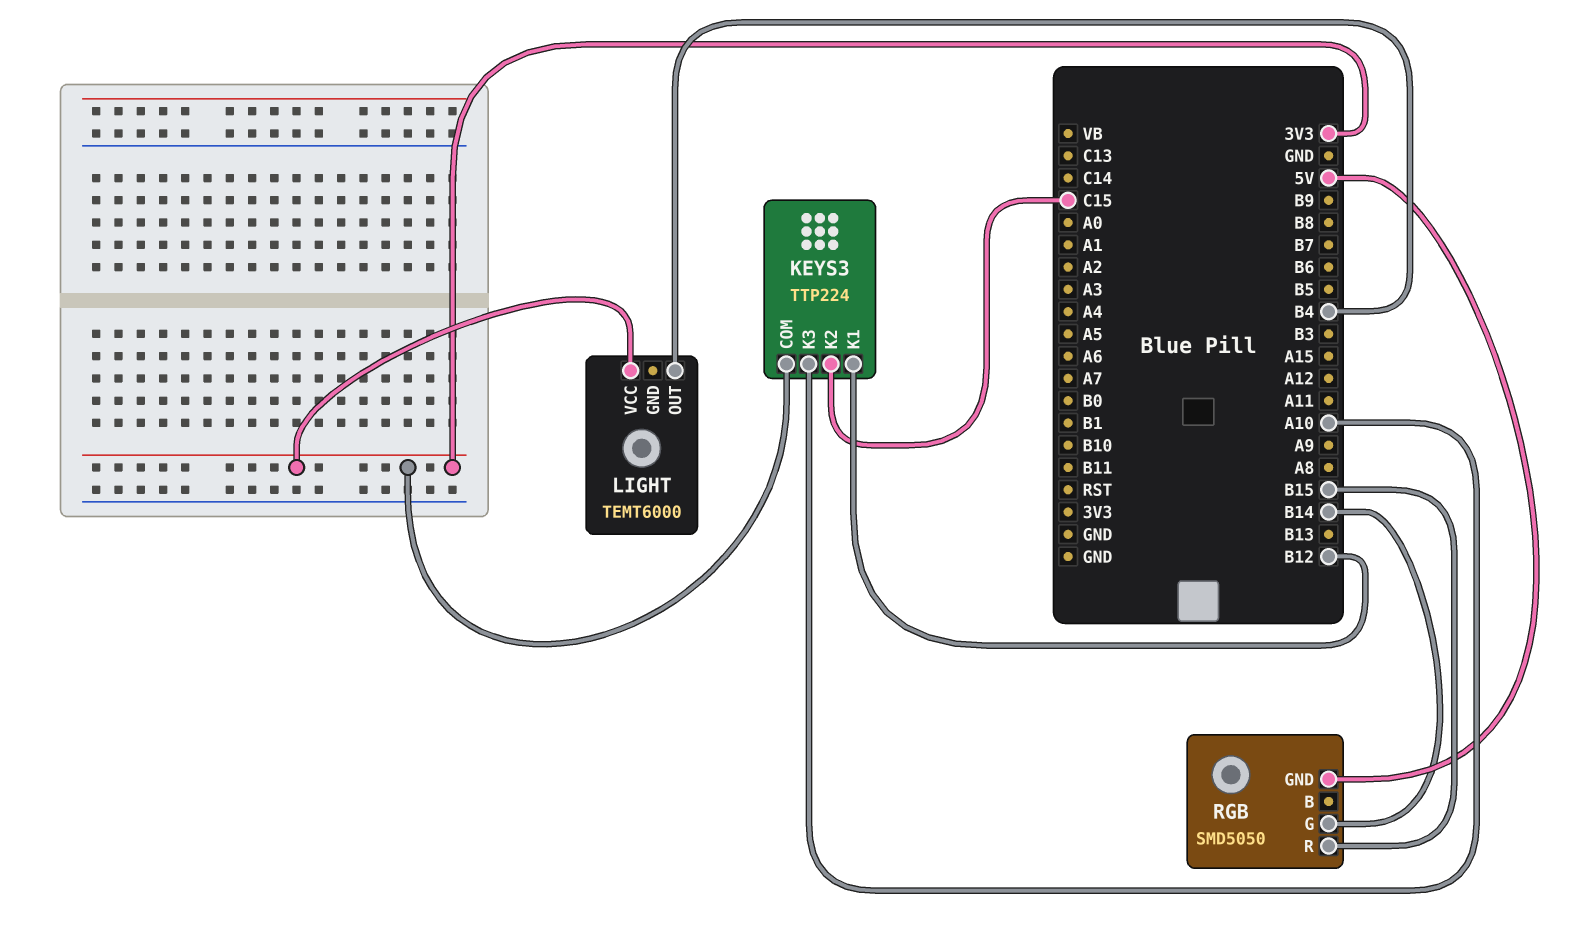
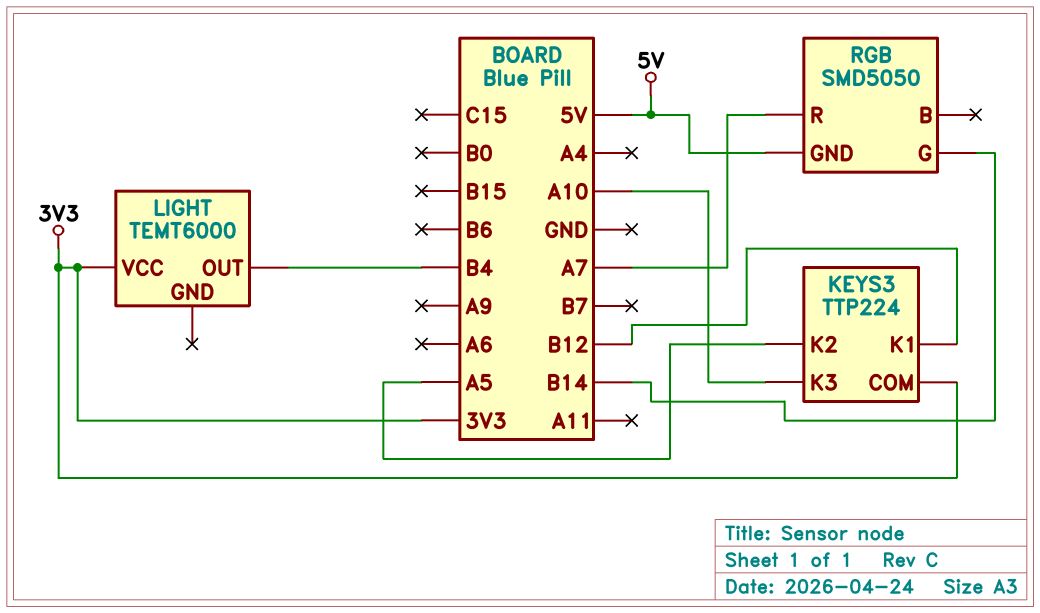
KEYS3 pin K2: C15 -> A5
RGB pin R: B15 -> A7

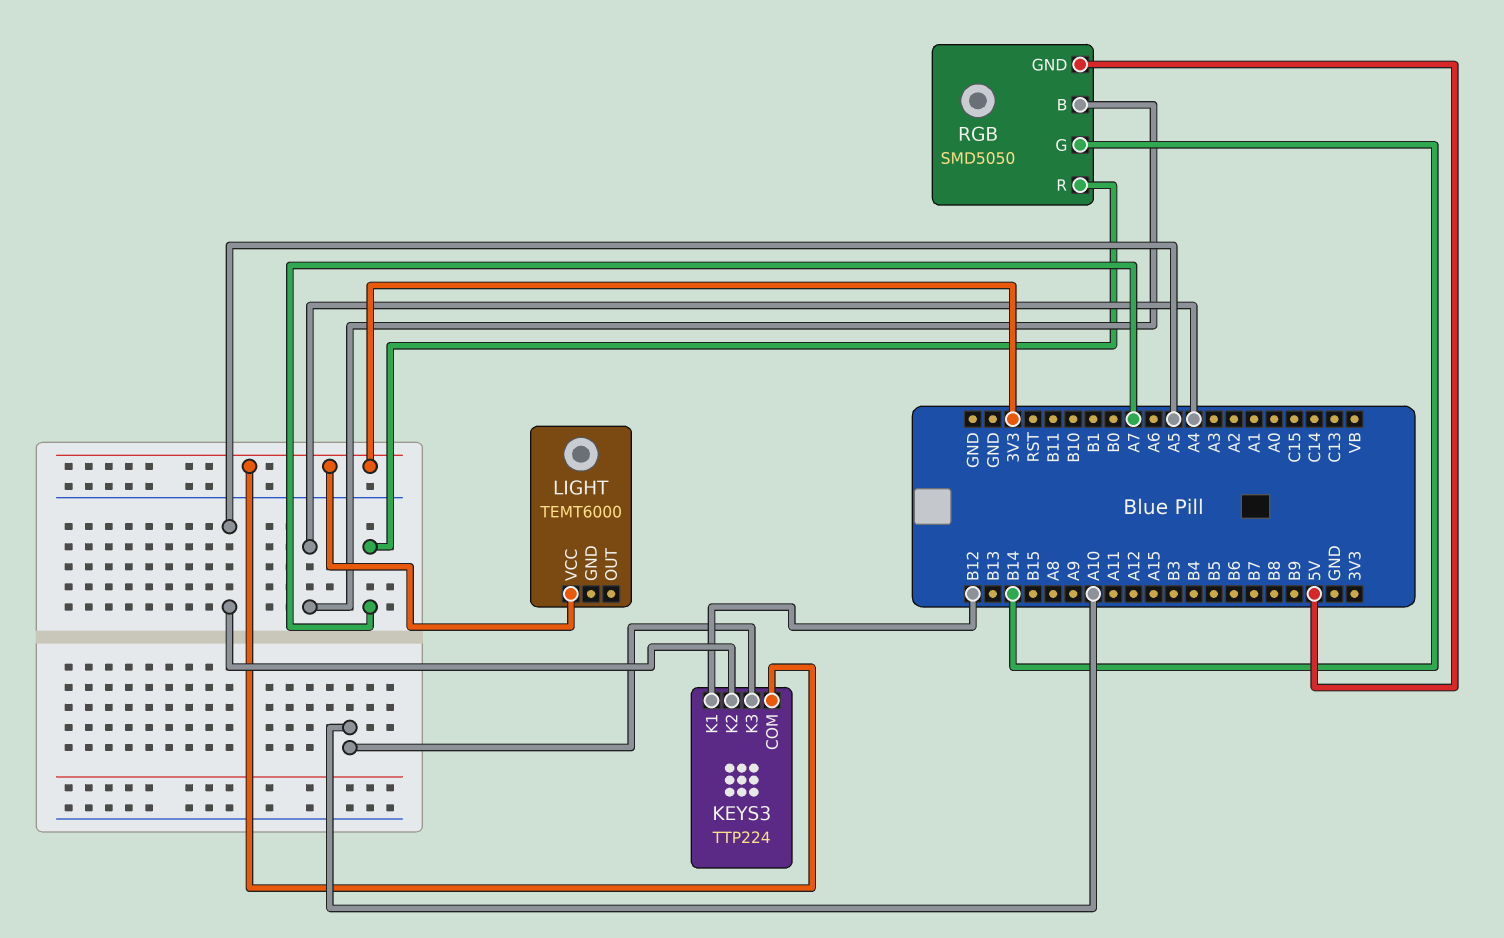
LIGHT pin OUT: B4 -> none
RGB pin B: none -> A4

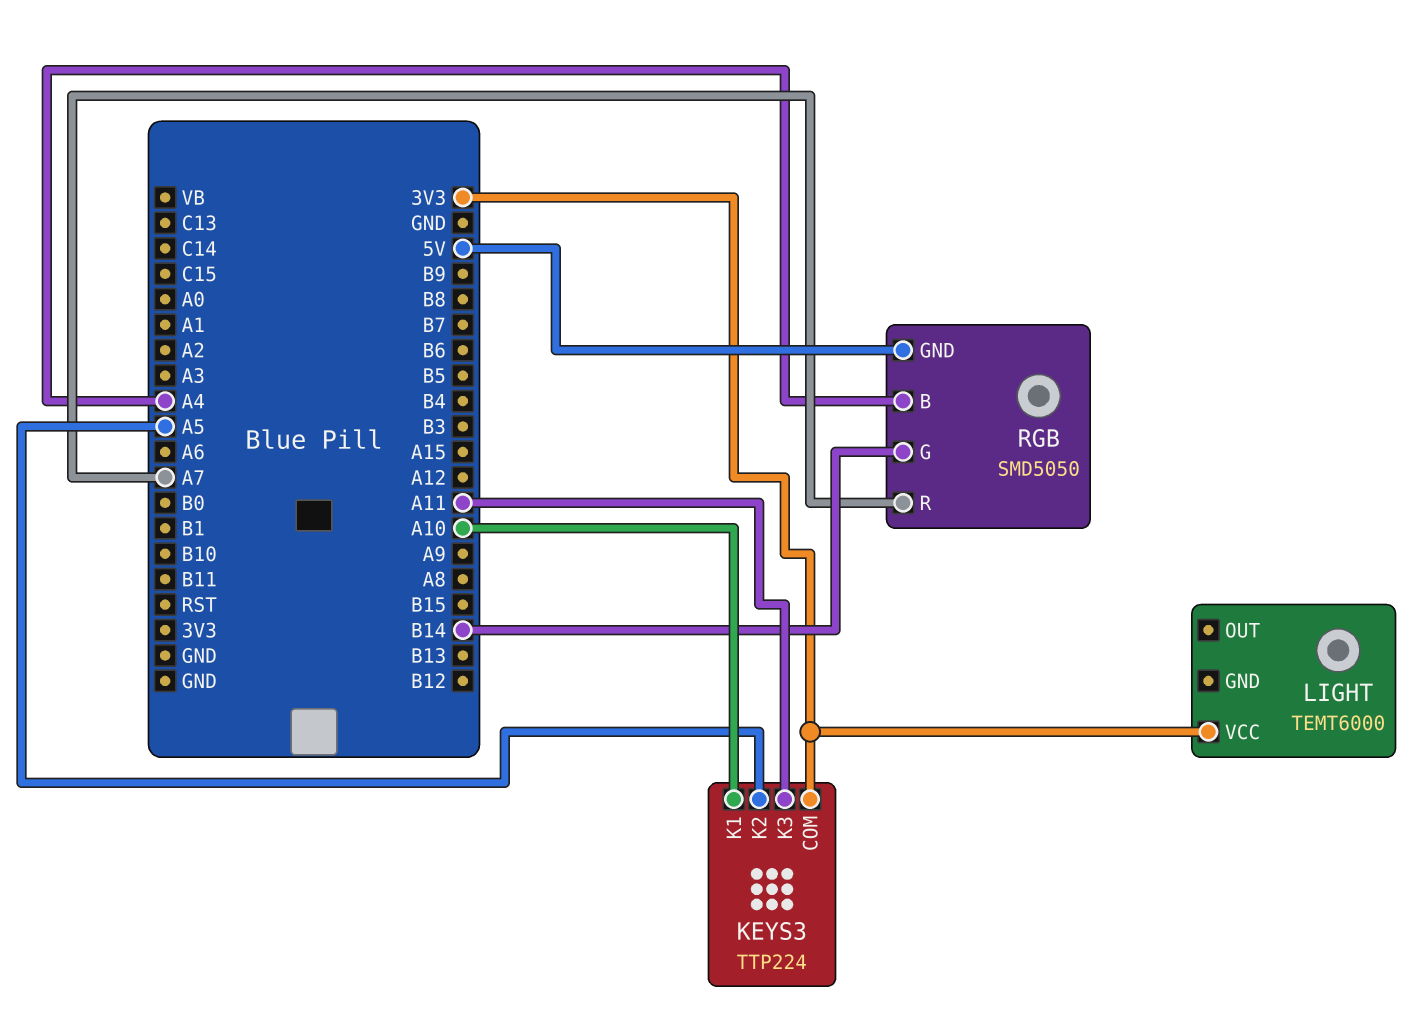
KEYS3 pin K1: B12 -> A10
KEYS3 pin K3: A10 -> A11

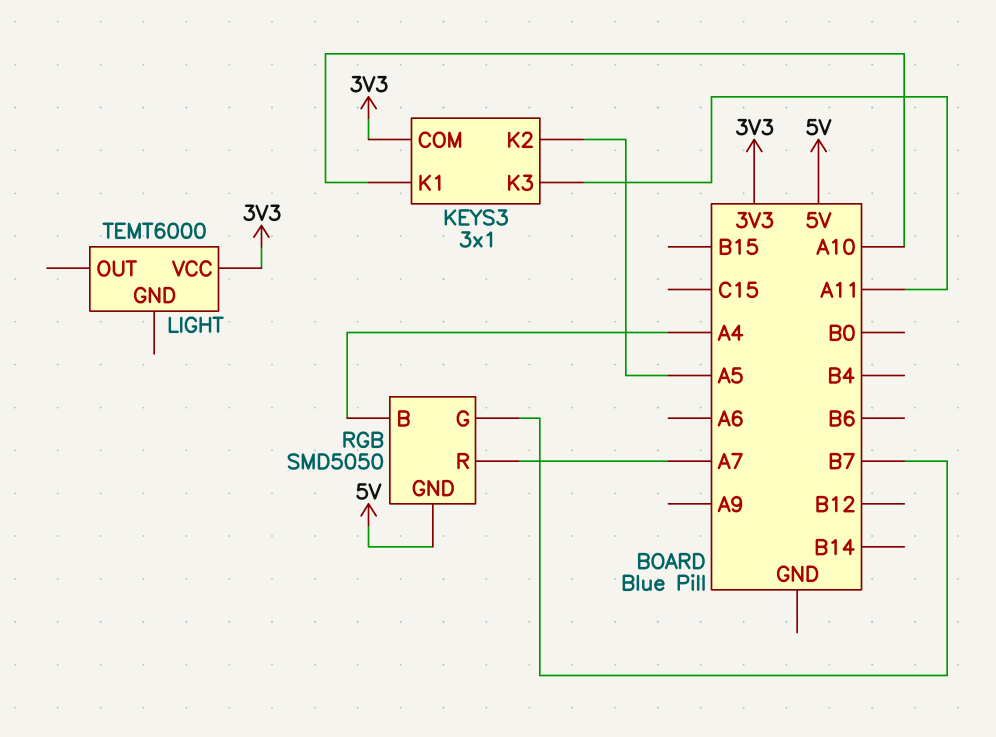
KEYS3: TTP224 -> 3x1
RGB pin G: B14 -> B7

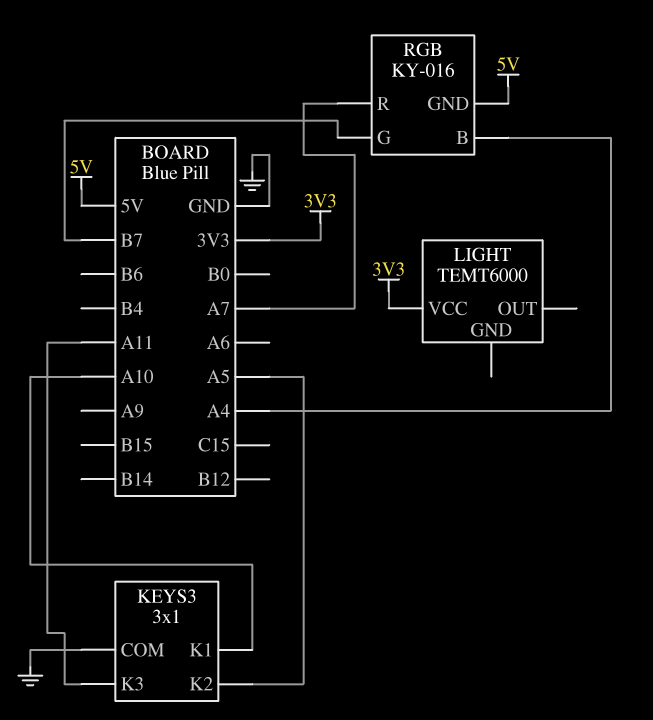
KEYS3 pin COM: 3V3 -> GND
RGB: SMD5050 -> KY-016

